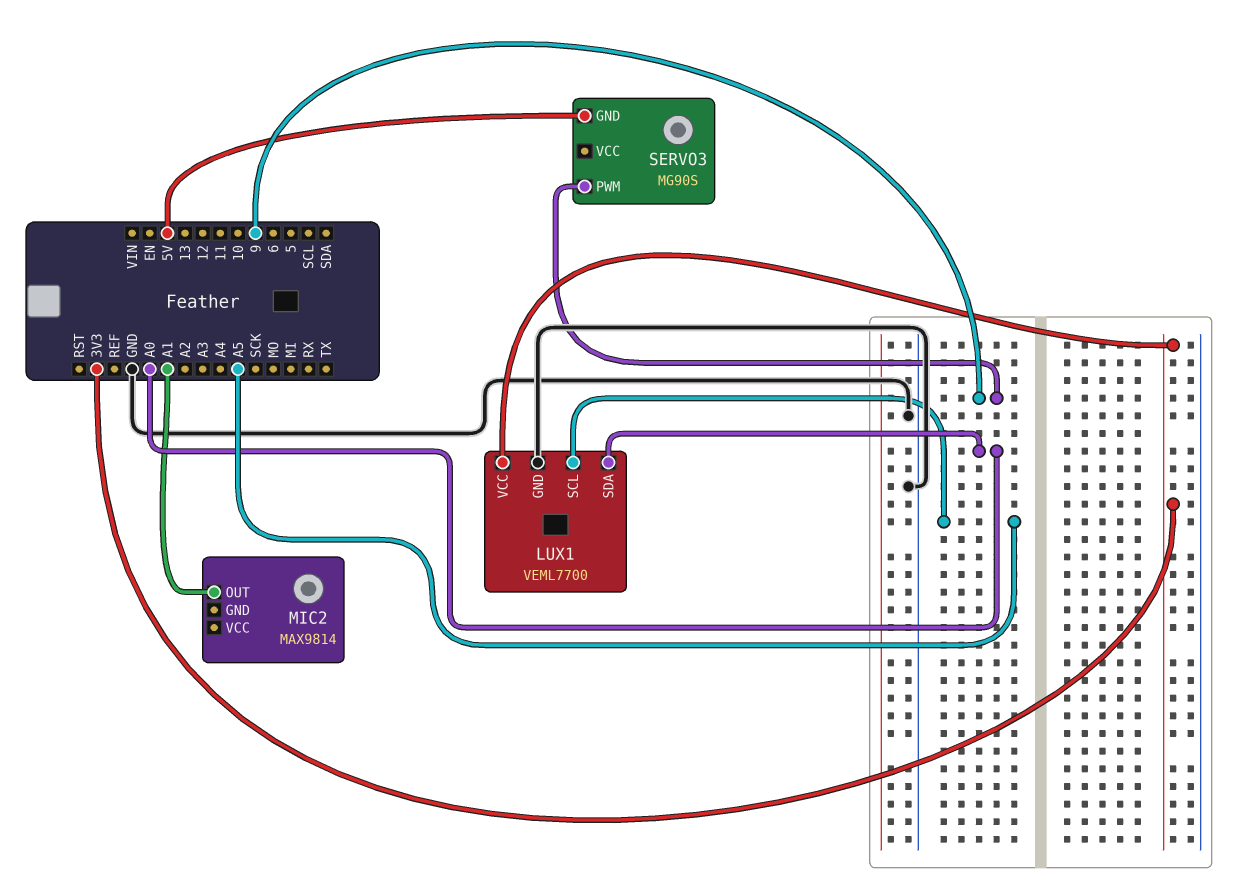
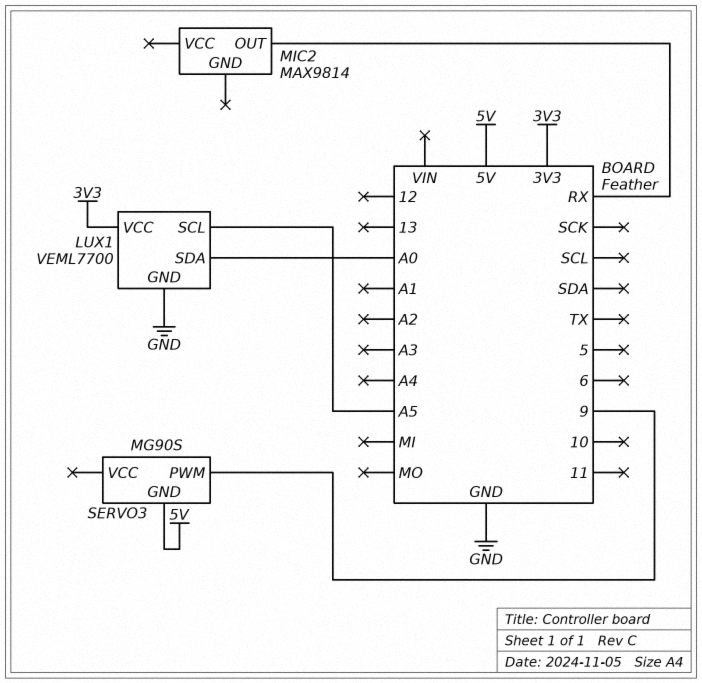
MIC2 pin OUT: A1 -> RX

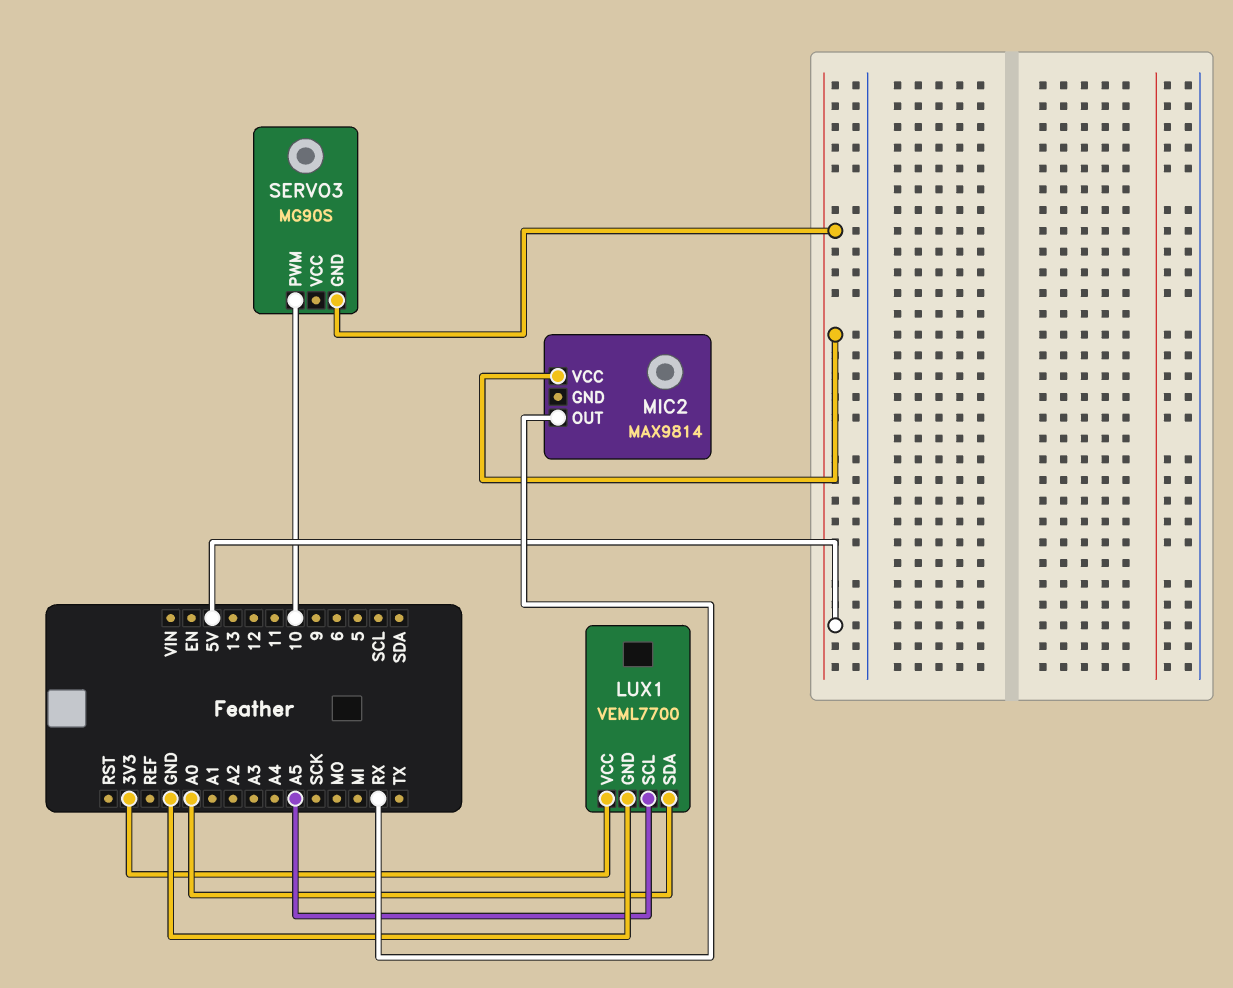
MIC2 pin VCC: none -> 5V
SERVO3 pin PWM: 9 -> 10

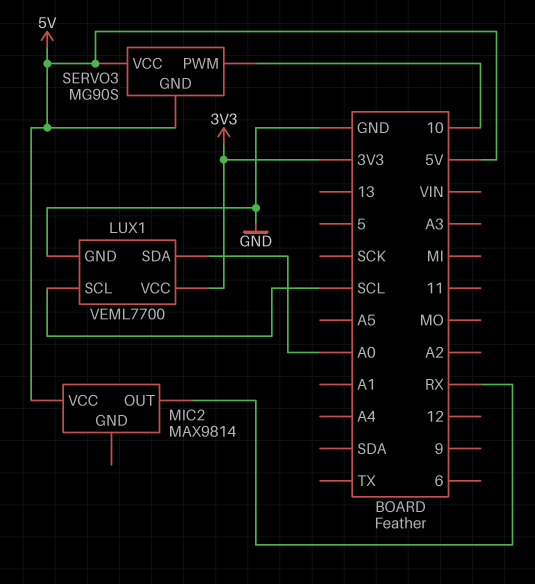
LUX1 pin SCL: A5 -> SCL
SERVO3 pin VCC: none -> 5V

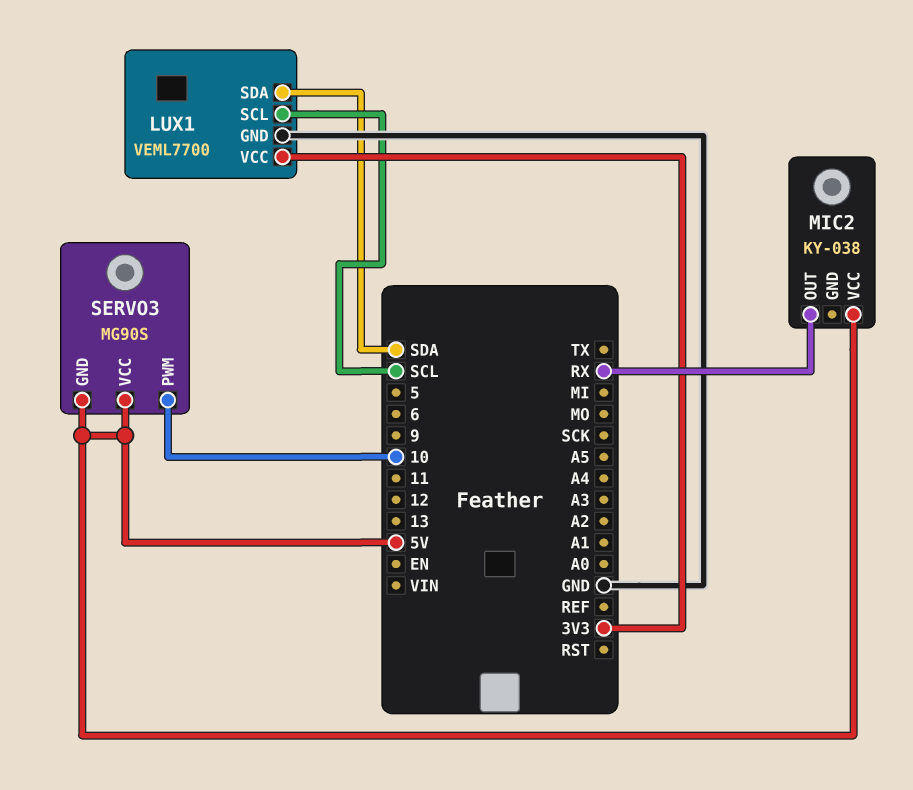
LUX1 pin SDA: A0 -> SDA
MIC2: MAX9814 -> KY-038

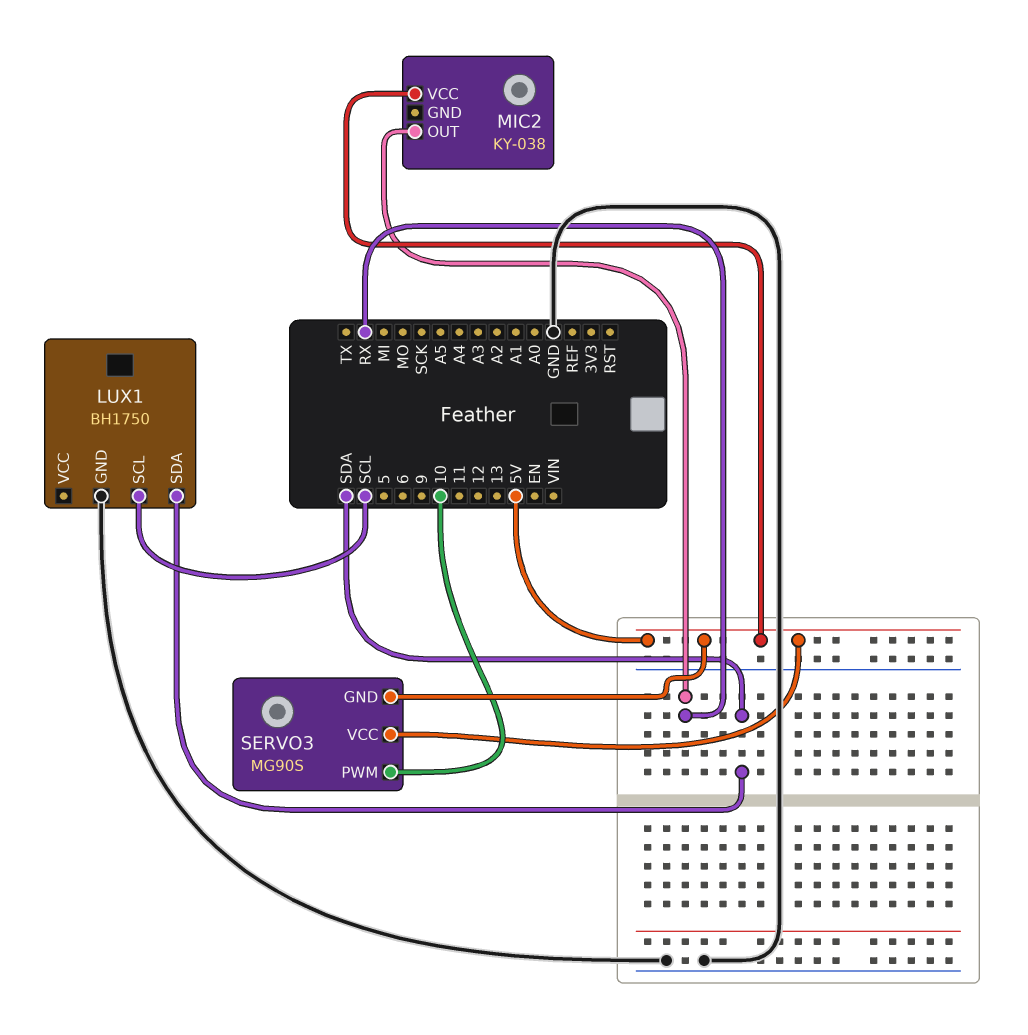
LUX1: VEML7700 -> BH1750
LUX1 pin VCC: 3V3 -> none

